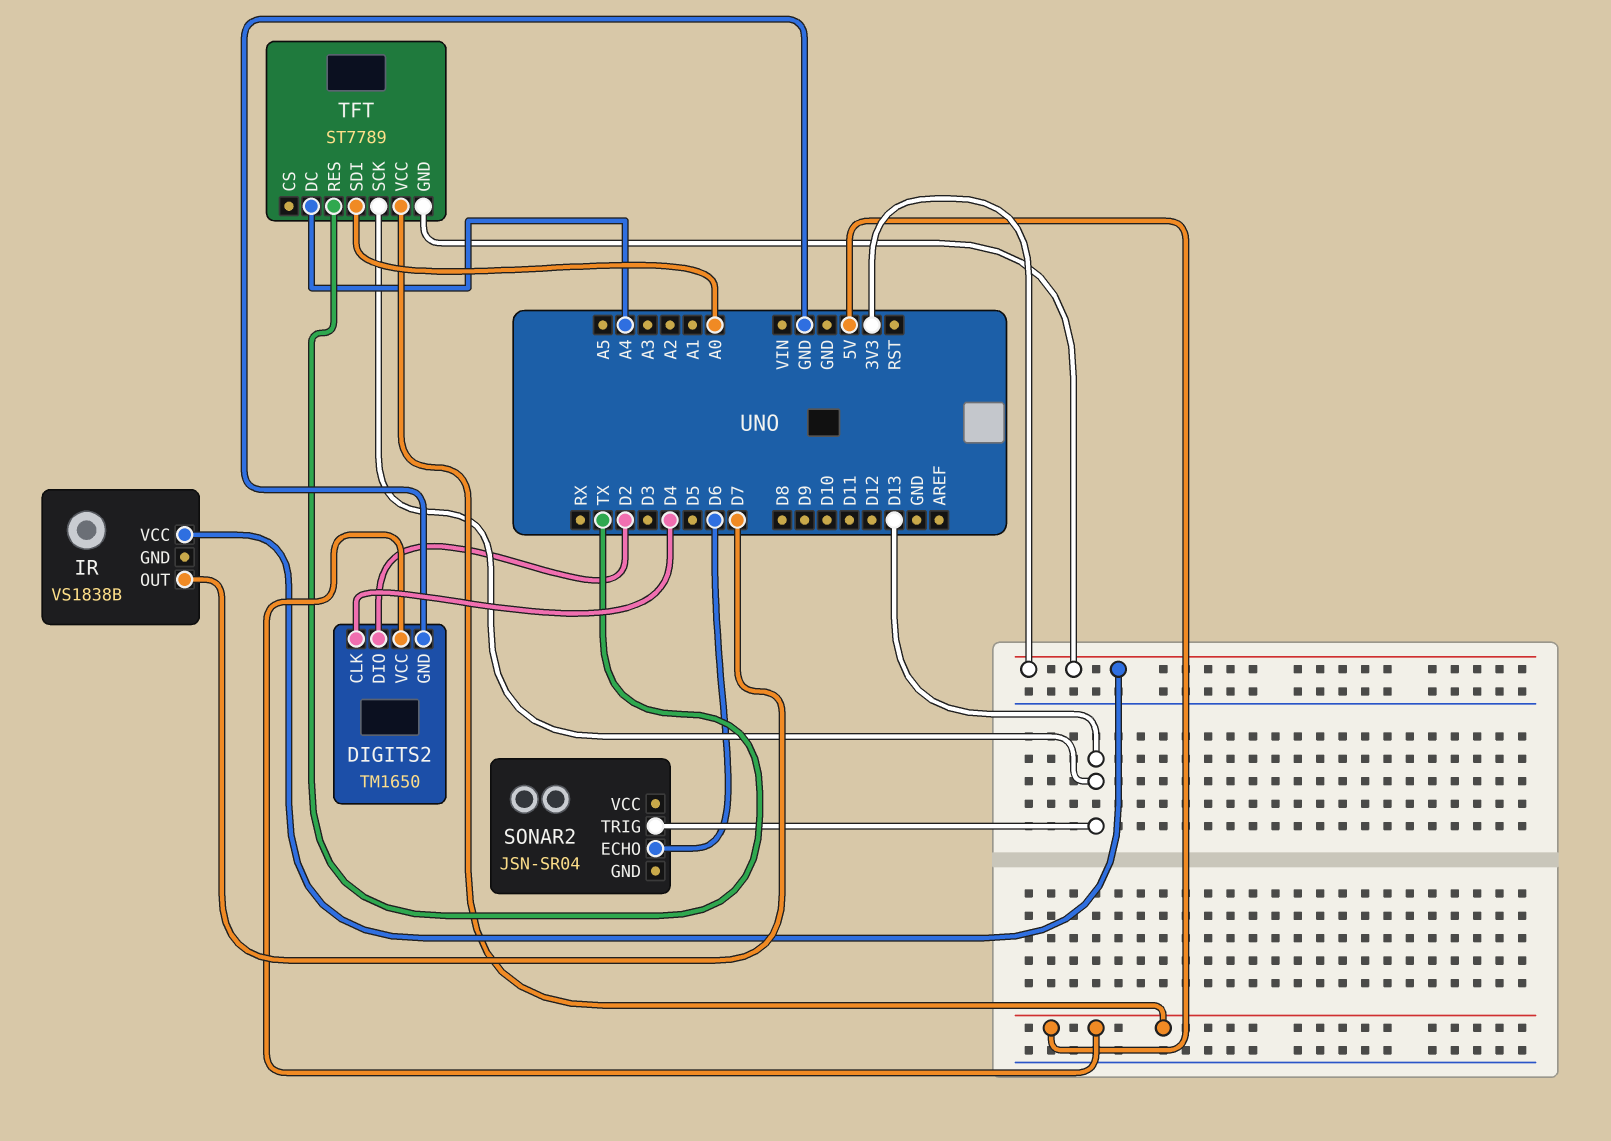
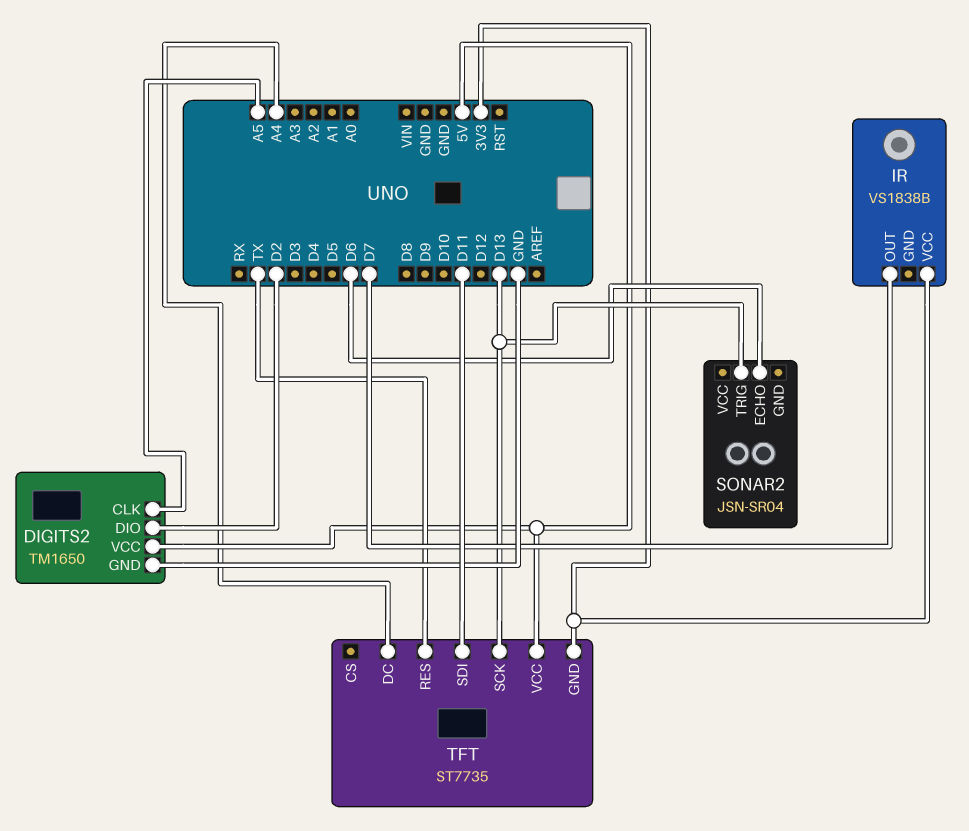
DIGITS2 pin CLK: D4 -> A5
TFT: ST7789 -> ST7735
TFT pin SDI: A0 -> D11

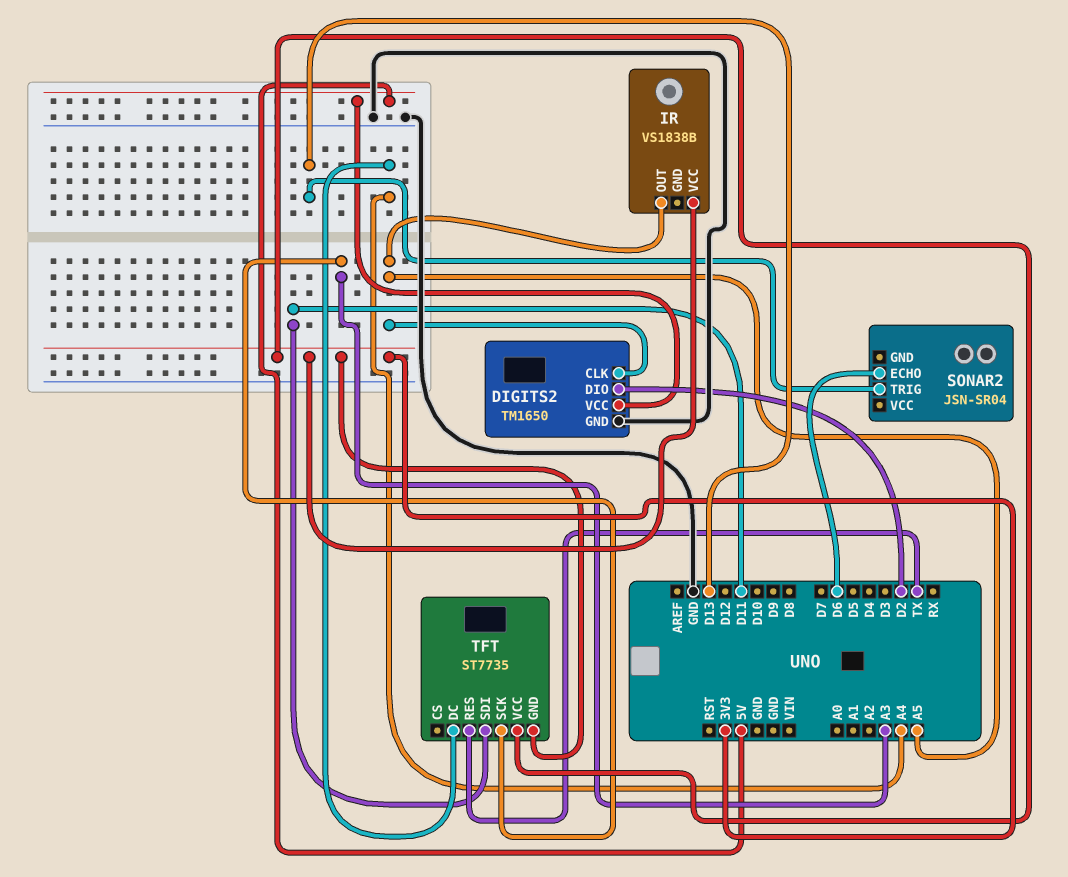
IR pin OUT: D7 -> A5
TFT pin SCK: D13 -> A3
TFT pin VCC: 5V -> 3V3

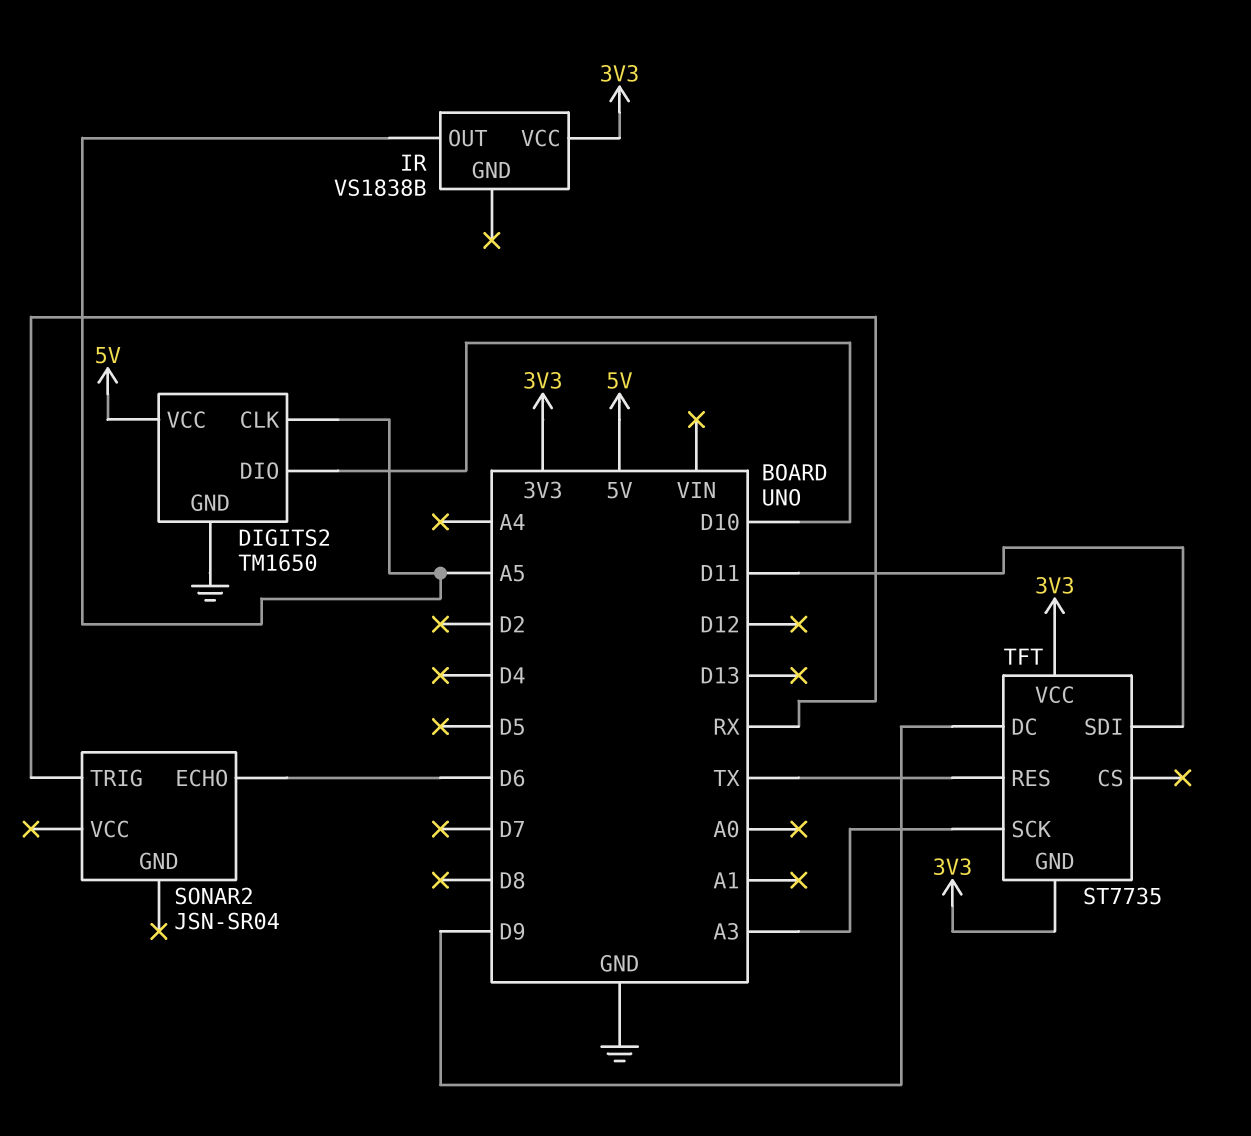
DIGITS2 pin DIO: D2 -> D10
SONAR2 pin TRIG: D13 -> RX
TFT pin DC: A4 -> D9

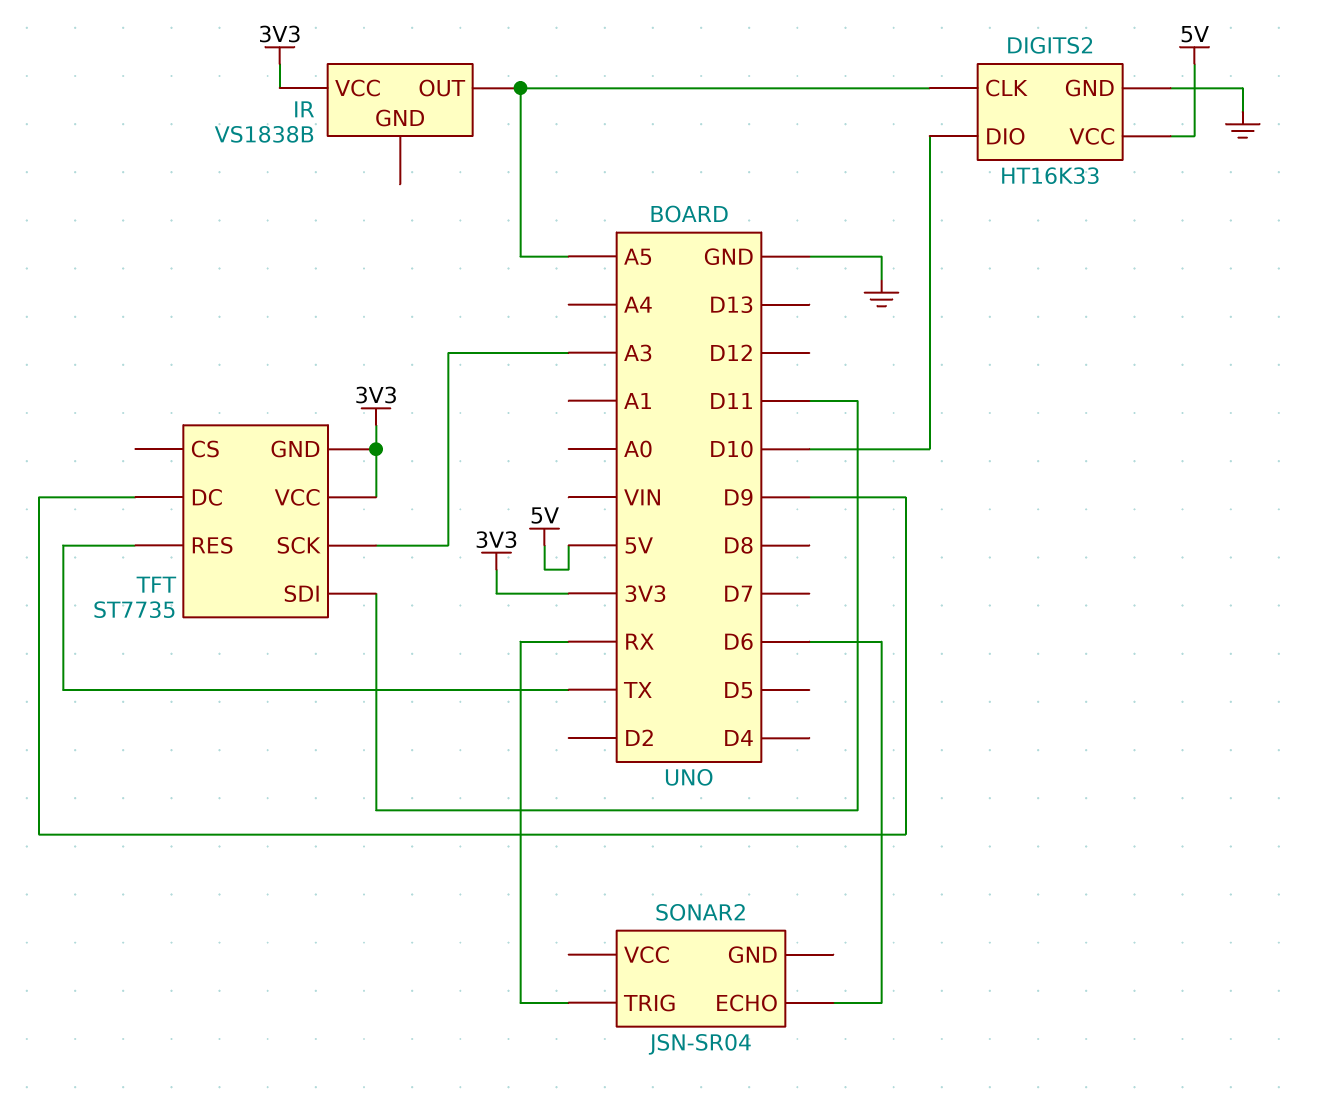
DIGITS2: TM1650 -> HT16K33

